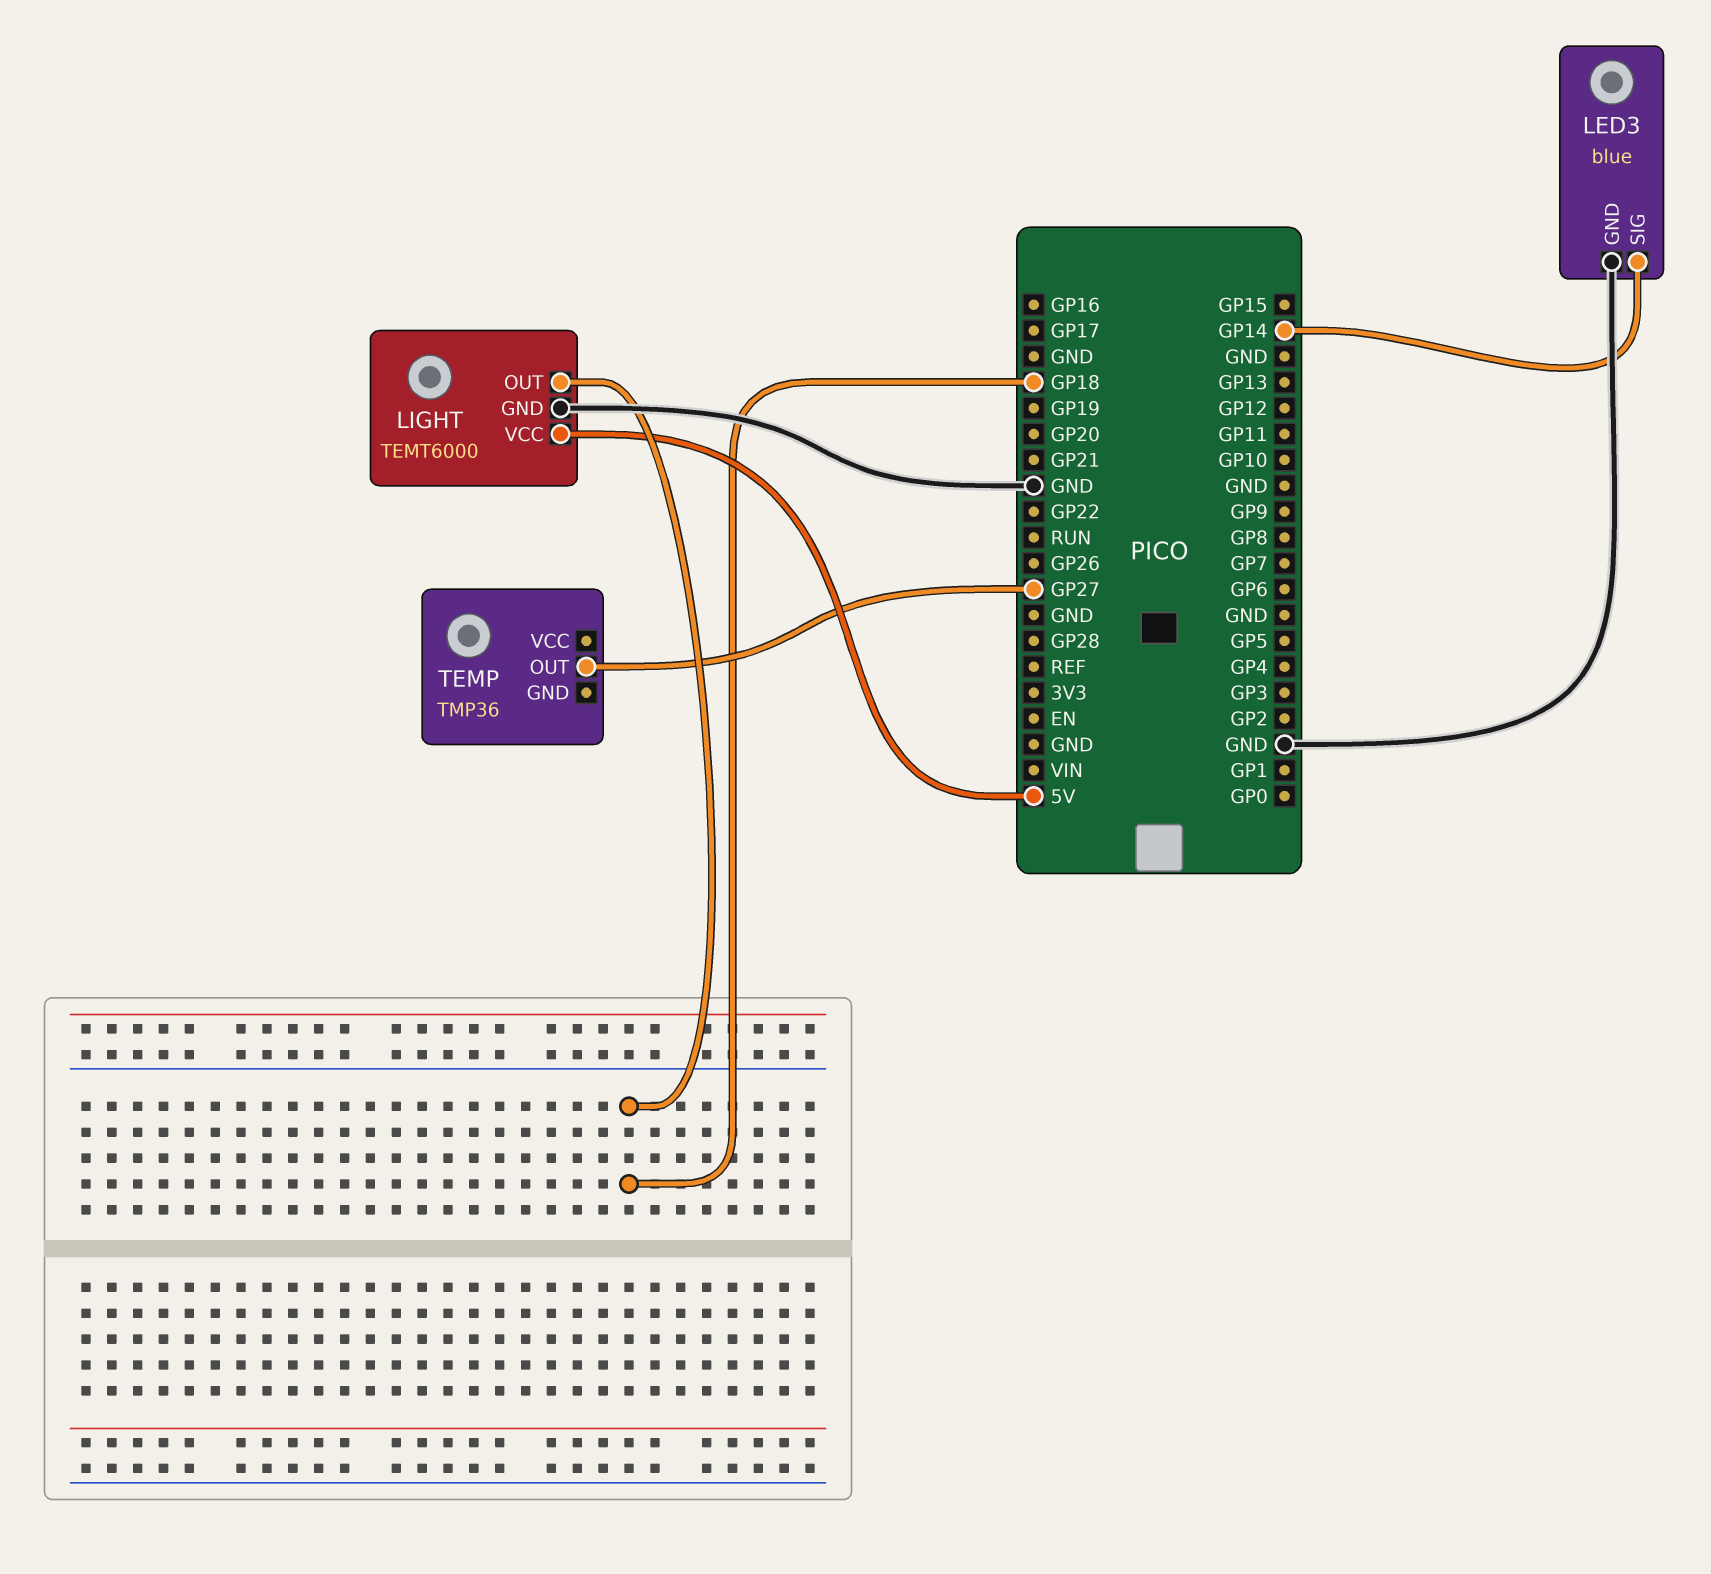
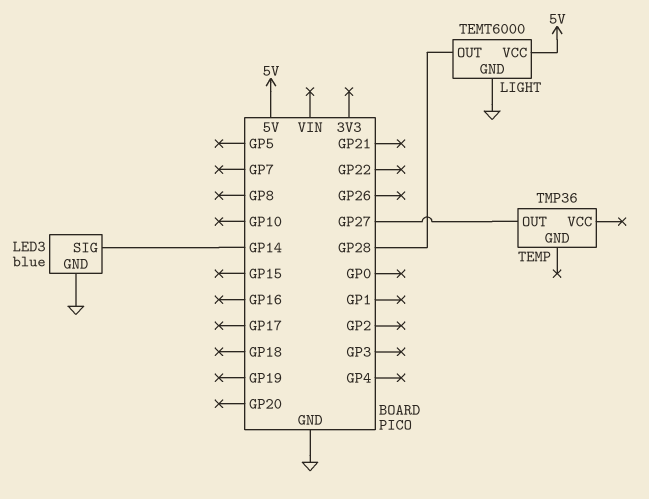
LIGHT pin OUT: GP18 -> GP28

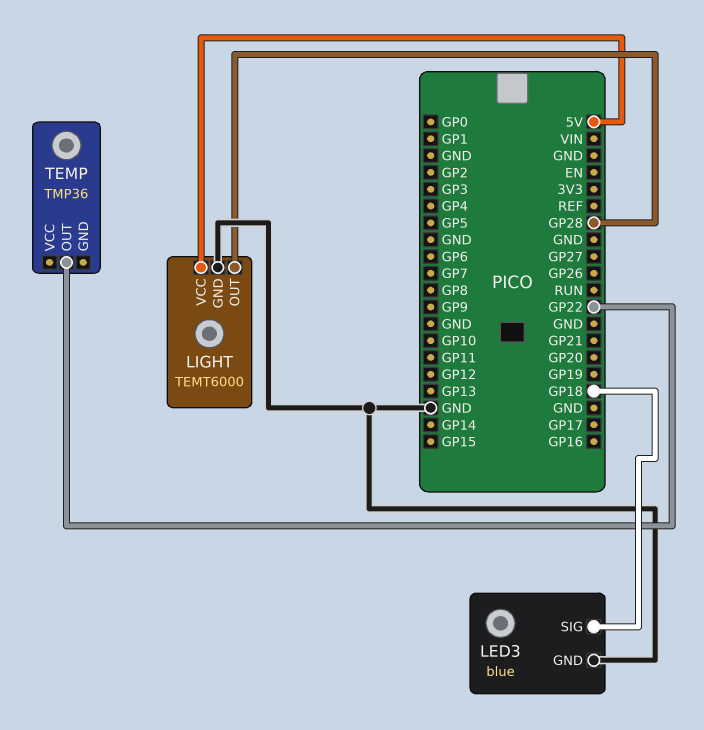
LED3 pin SIG: GP14 -> GP18
TEMP pin OUT: GP27 -> GP22

